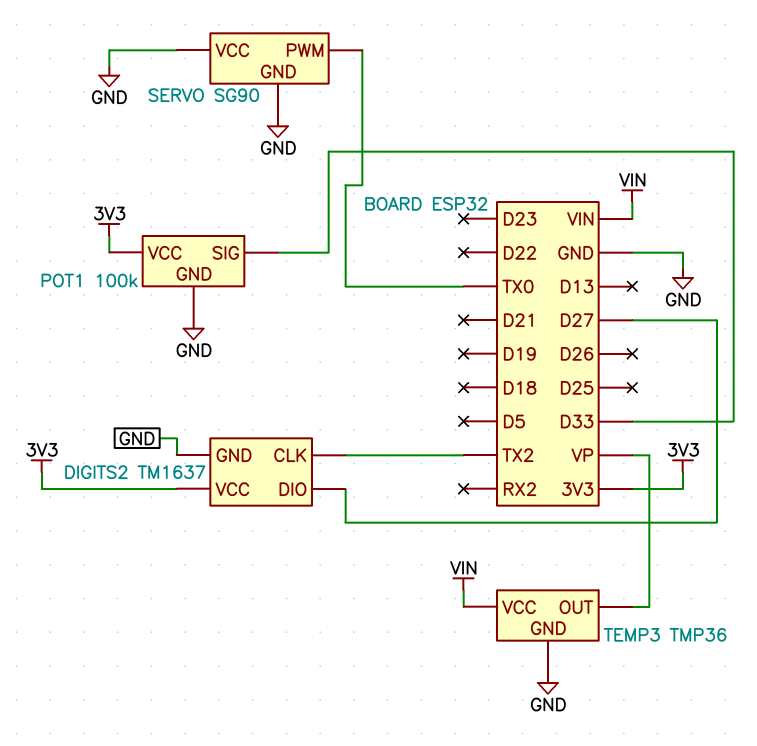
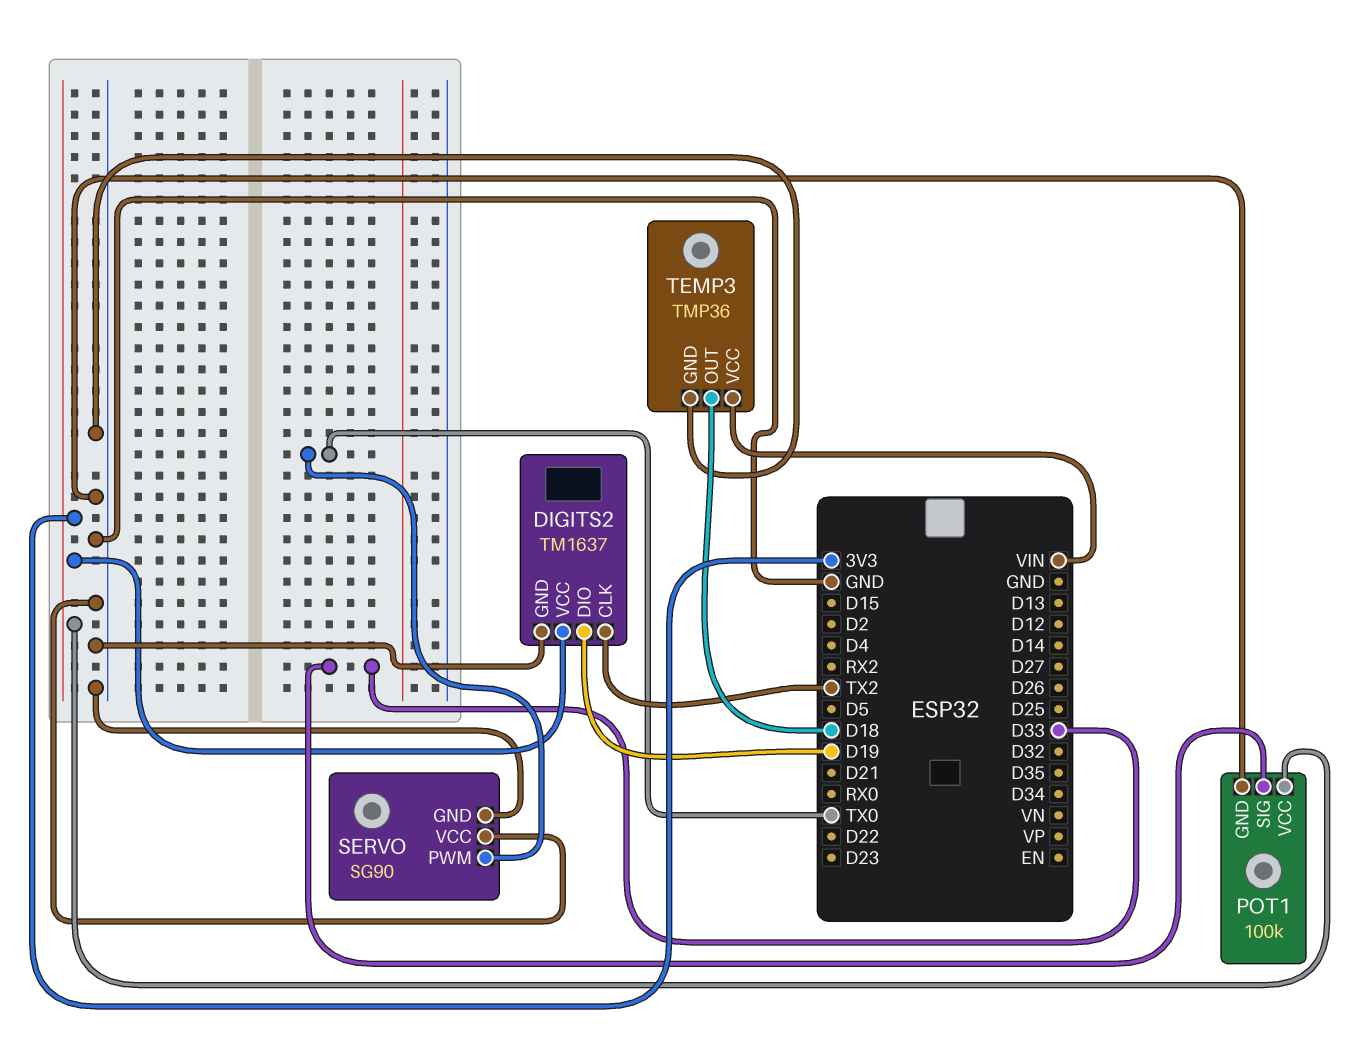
DIGITS2 pin DIO: D27 -> D19
TEMP3 pin OUT: VP -> D18

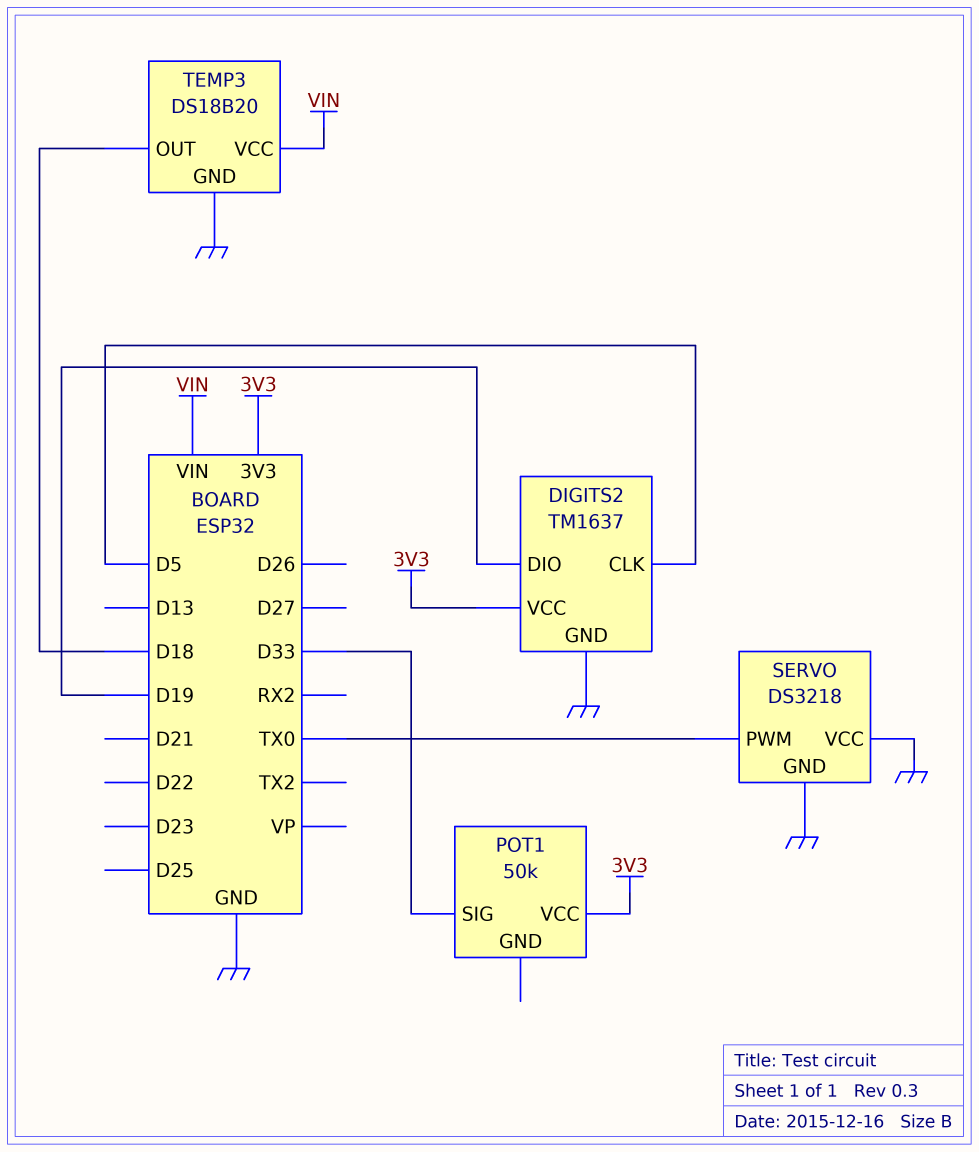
DIGITS2 pin CLK: TX2 -> D5
POT1: 100k -> 50k
POT1 pin GND: GND -> none
SERVO: SG90 -> DS3218
TEMP3: TMP36 -> DS18B20

